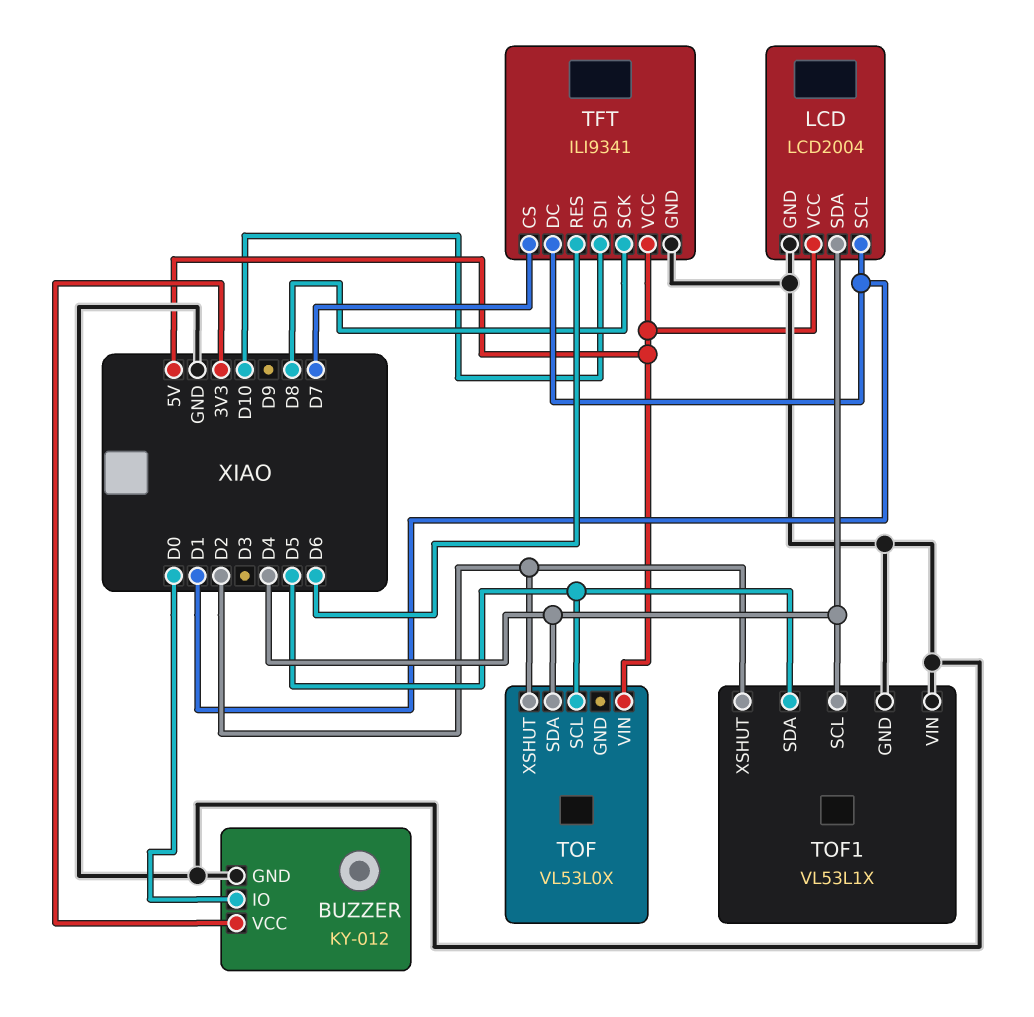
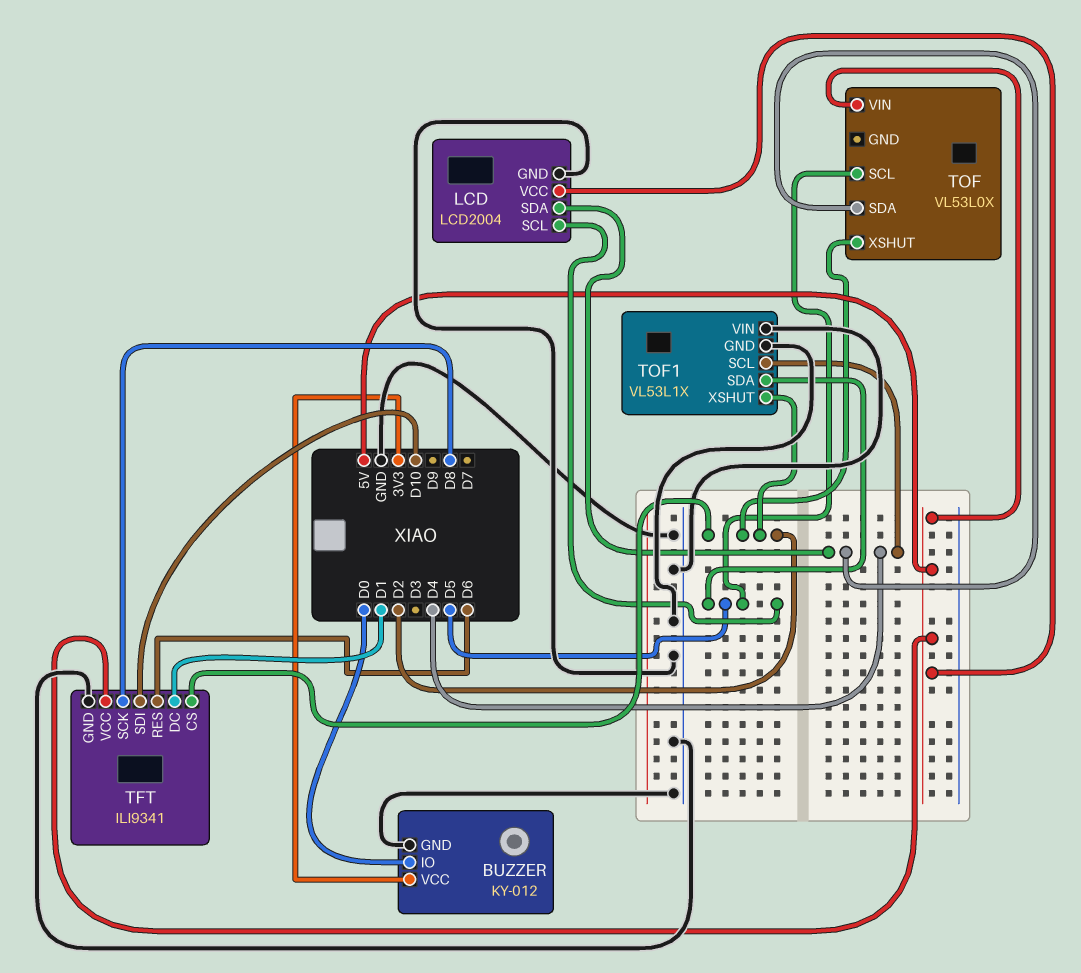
LCD pin SCL: D1 -> D5
TFT pin CS: D7 -> D2

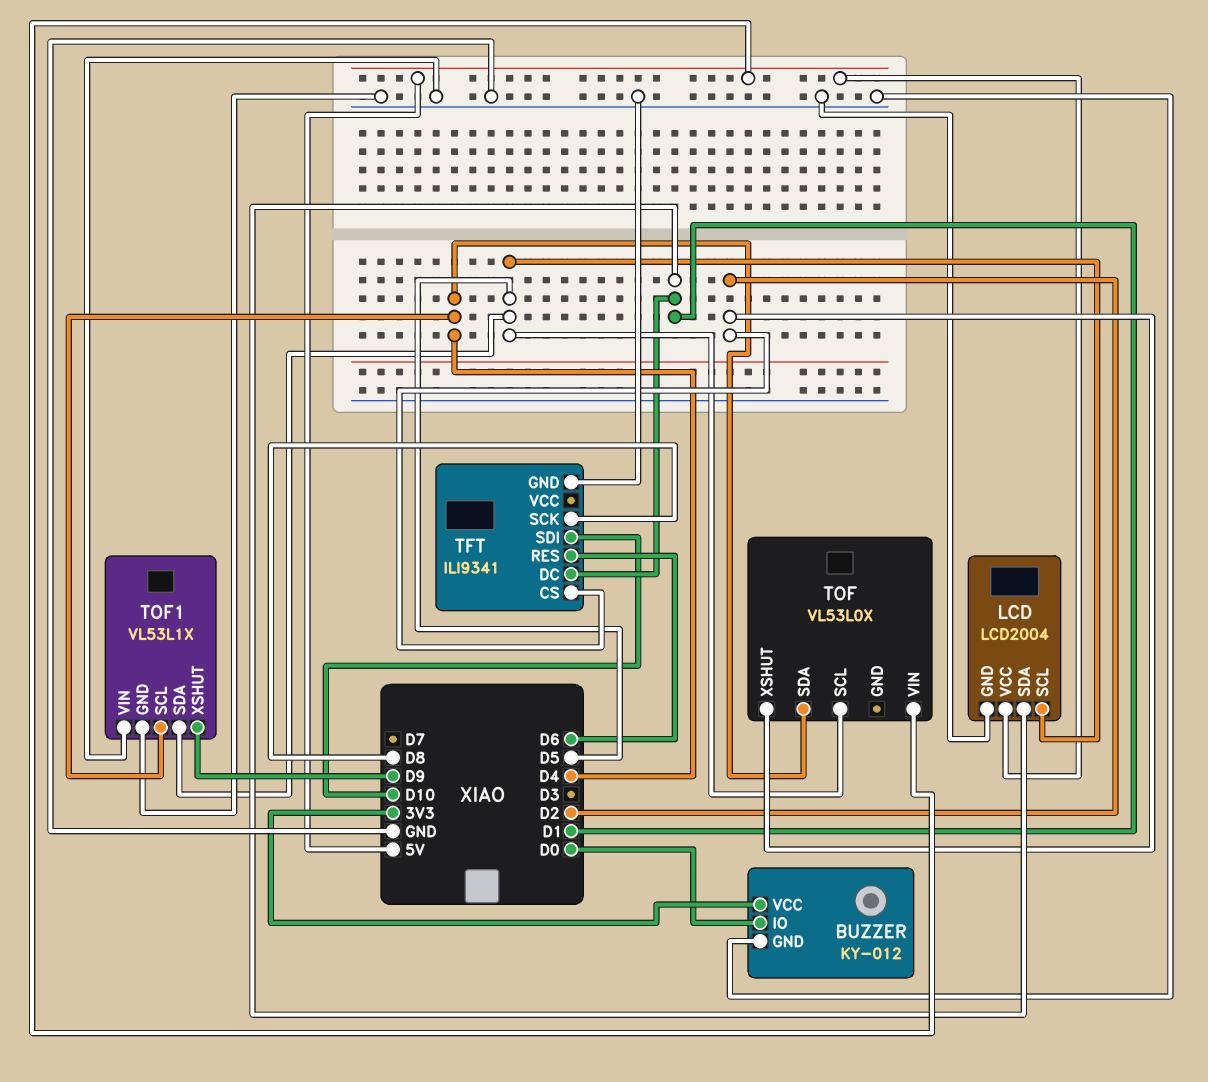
LCD pin SDA: D4 -> D1
TFT pin VCC: 5V -> none
TOF1 pin XSHUT: D2 -> D9

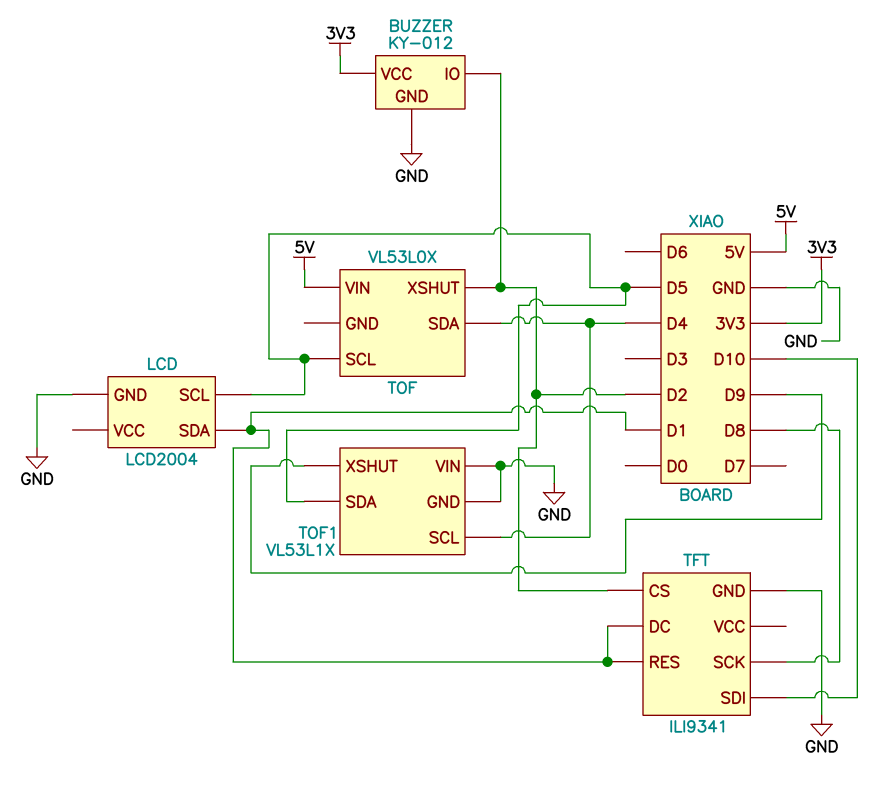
BUZZER pin IO: D0 -> D2
LCD pin VCC: 5V -> none
TFT pin RES: D6 -> D1

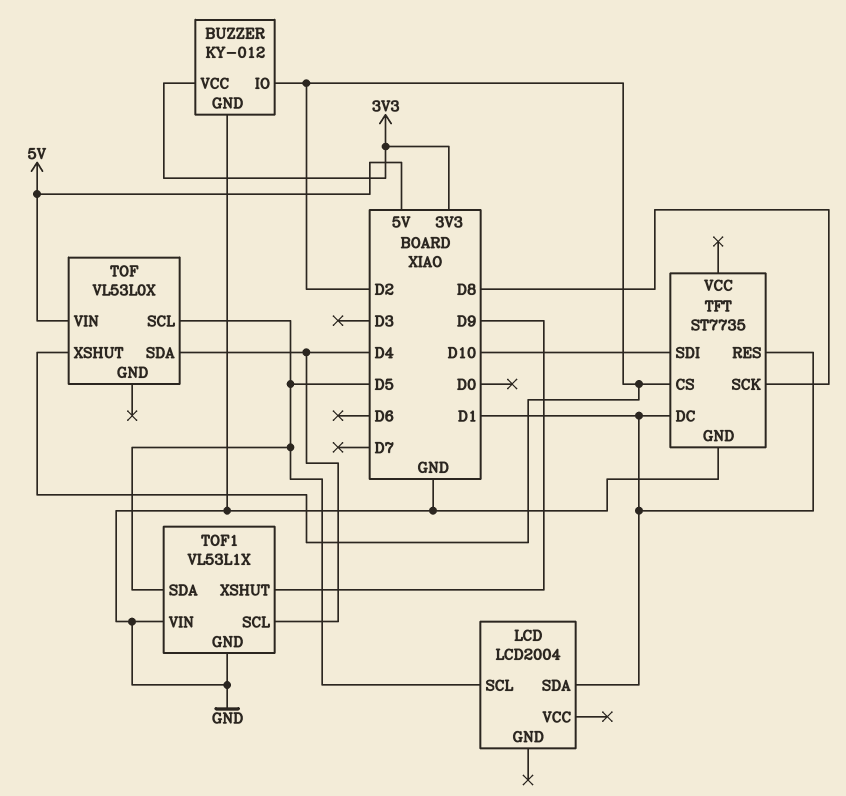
LCD pin GND: GND -> none
TFT: ILI9341 -> ST7735

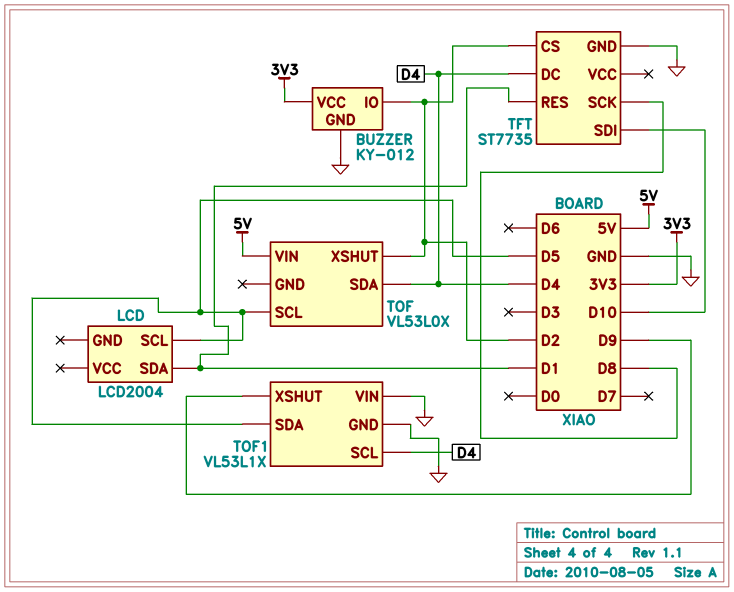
TFT pin DC: D1 -> D4

